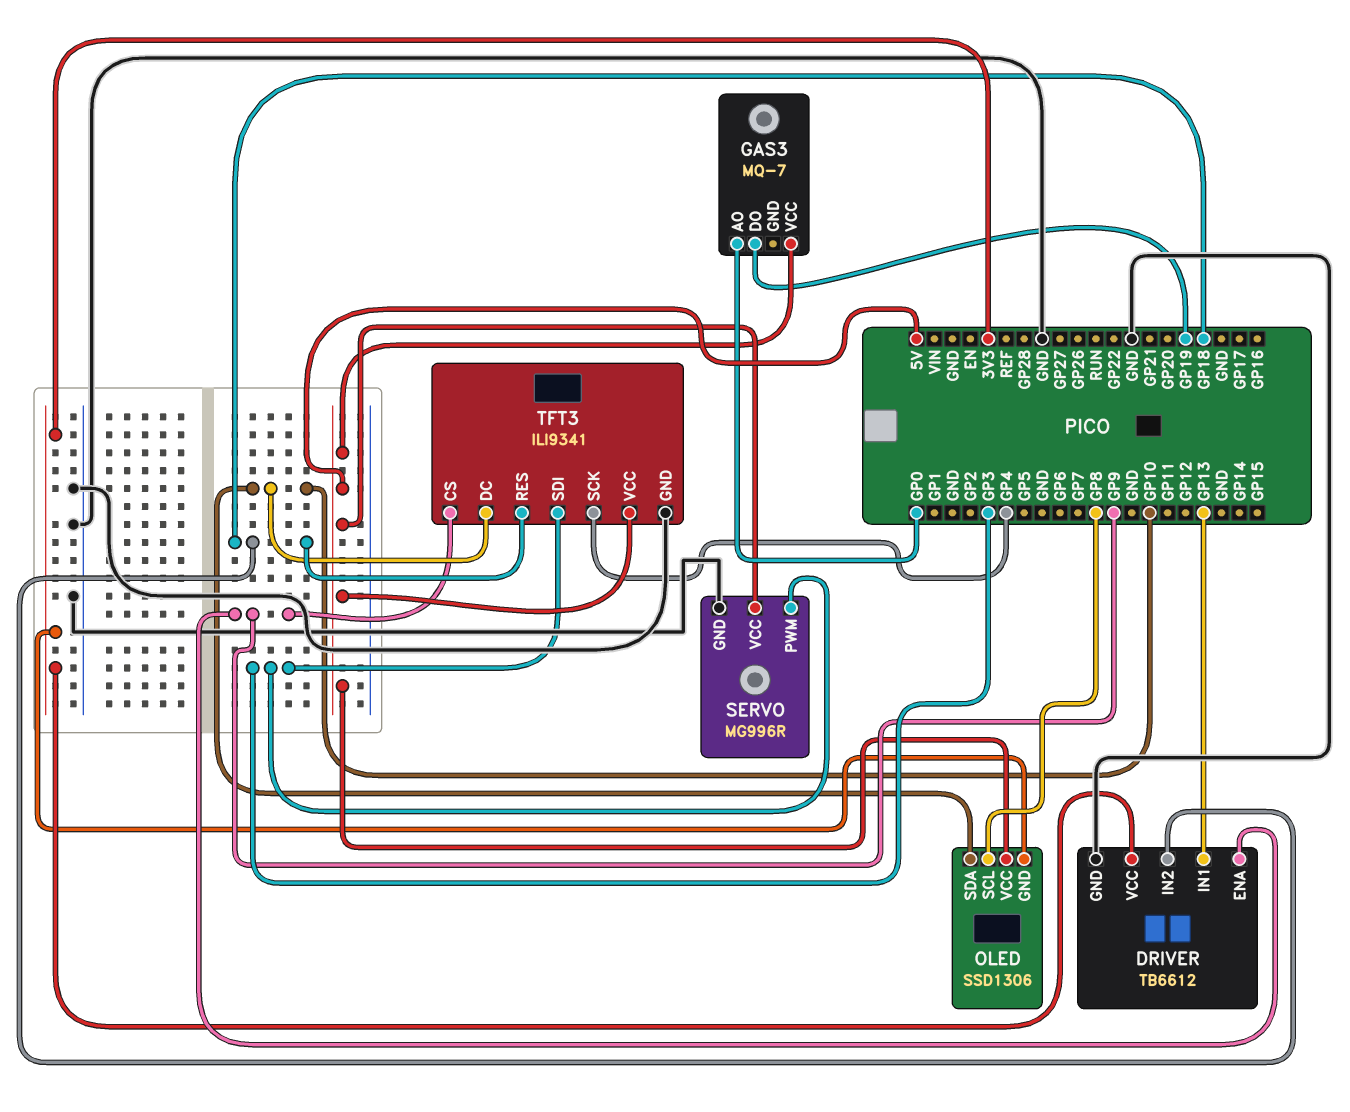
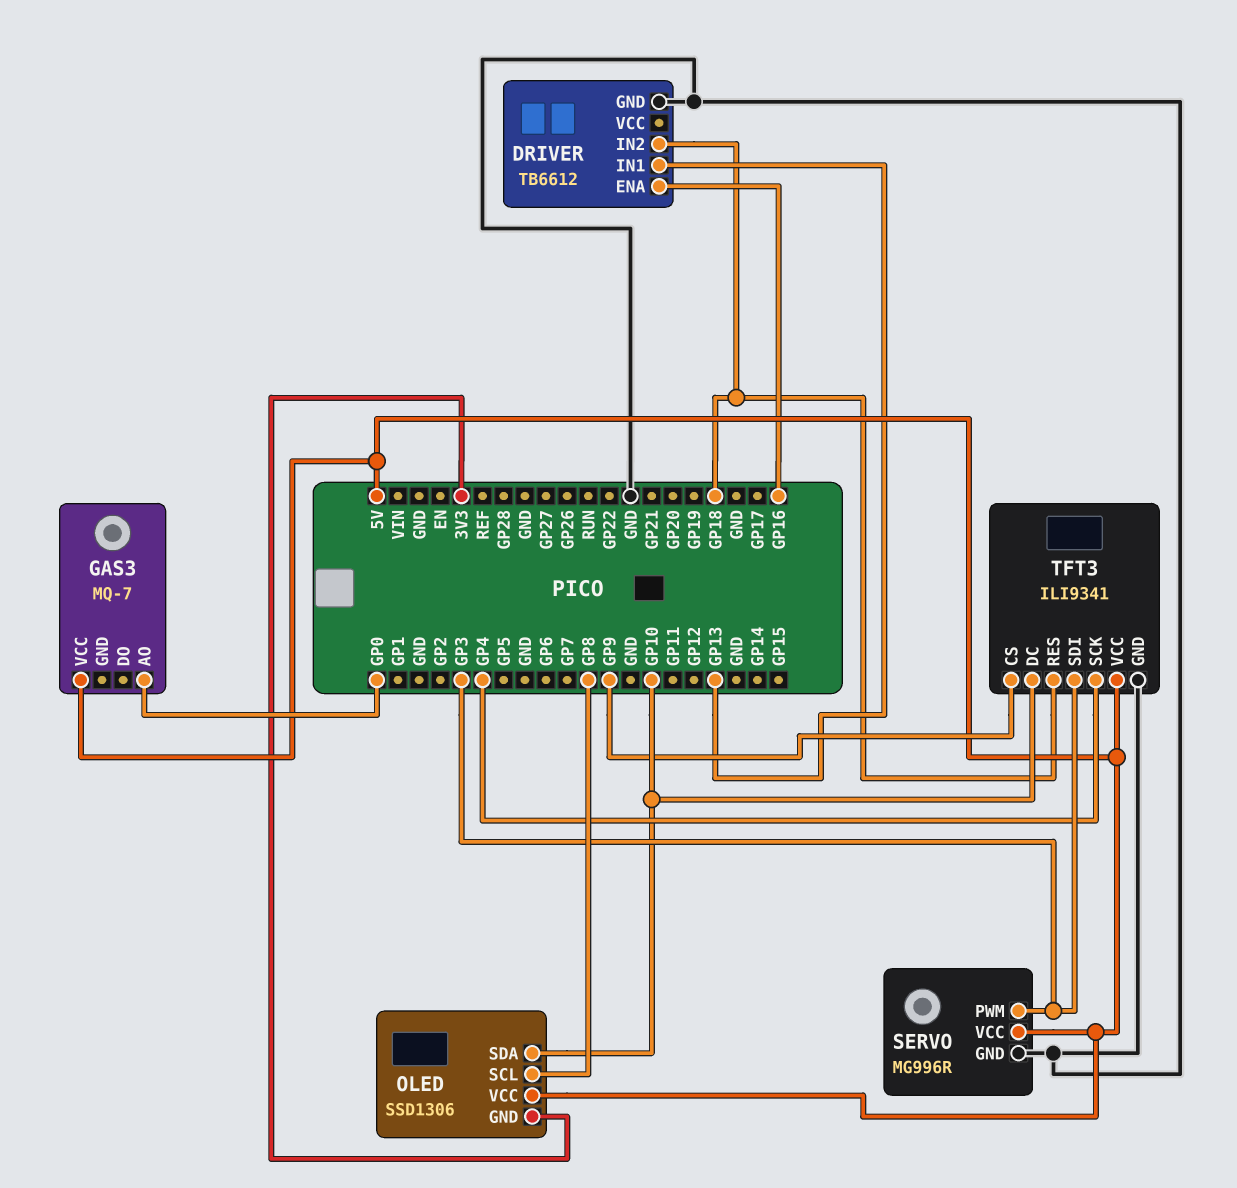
DRIVER pin ENA: GP9 -> GP16
DRIVER pin VCC: 3V3 -> none
GAS3 pin DO: GP19 -> none

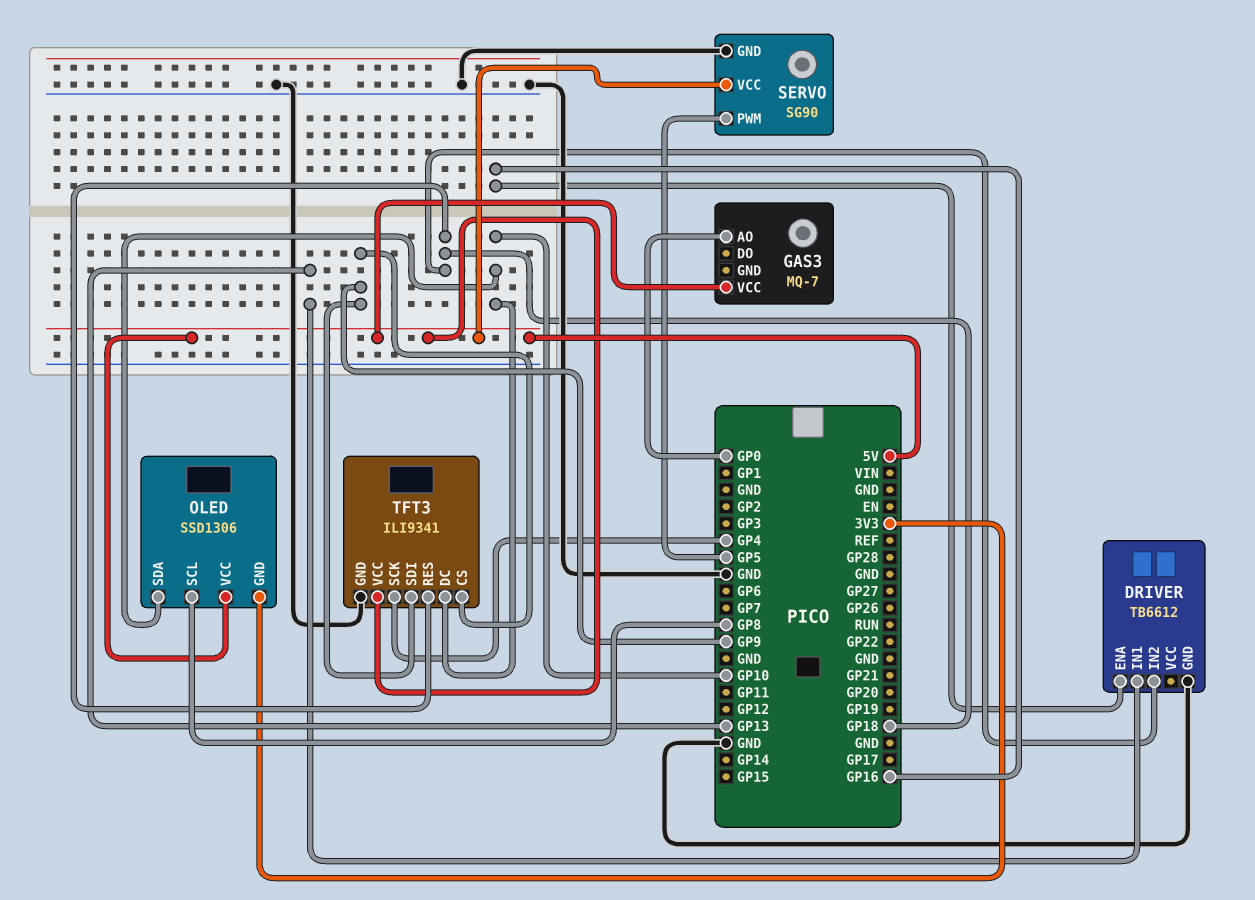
SERVO: MG996R -> SG90
SERVO pin PWM: GP3 -> GP5
TFT3 pin SDI: GP3 -> GP9

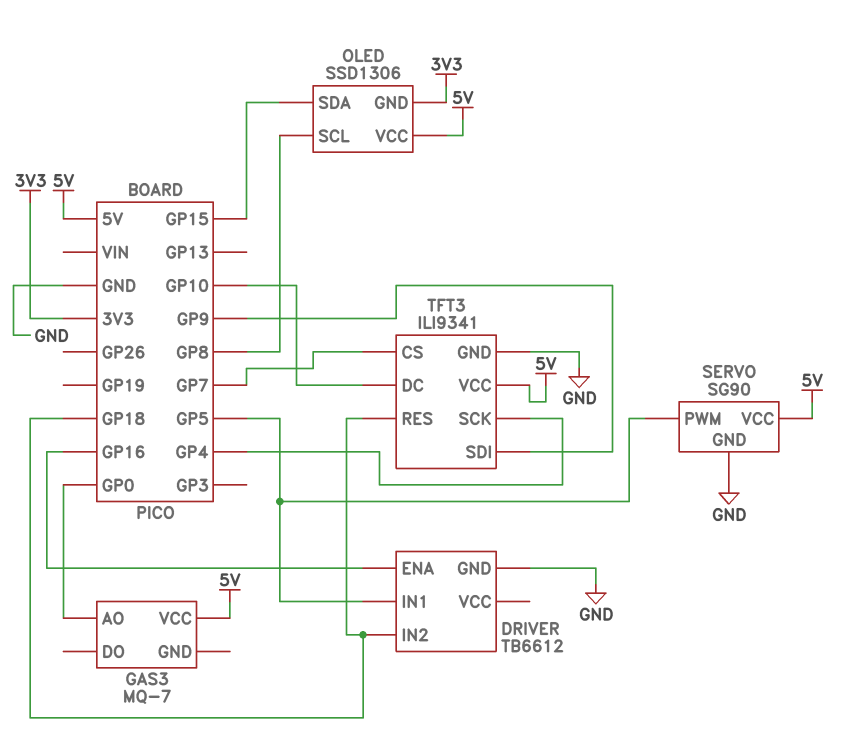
DRIVER pin IN1: GP13 -> GP5
OLED pin SDA: GP10 -> GP15
TFT3 pin CS: GP9 -> GP7

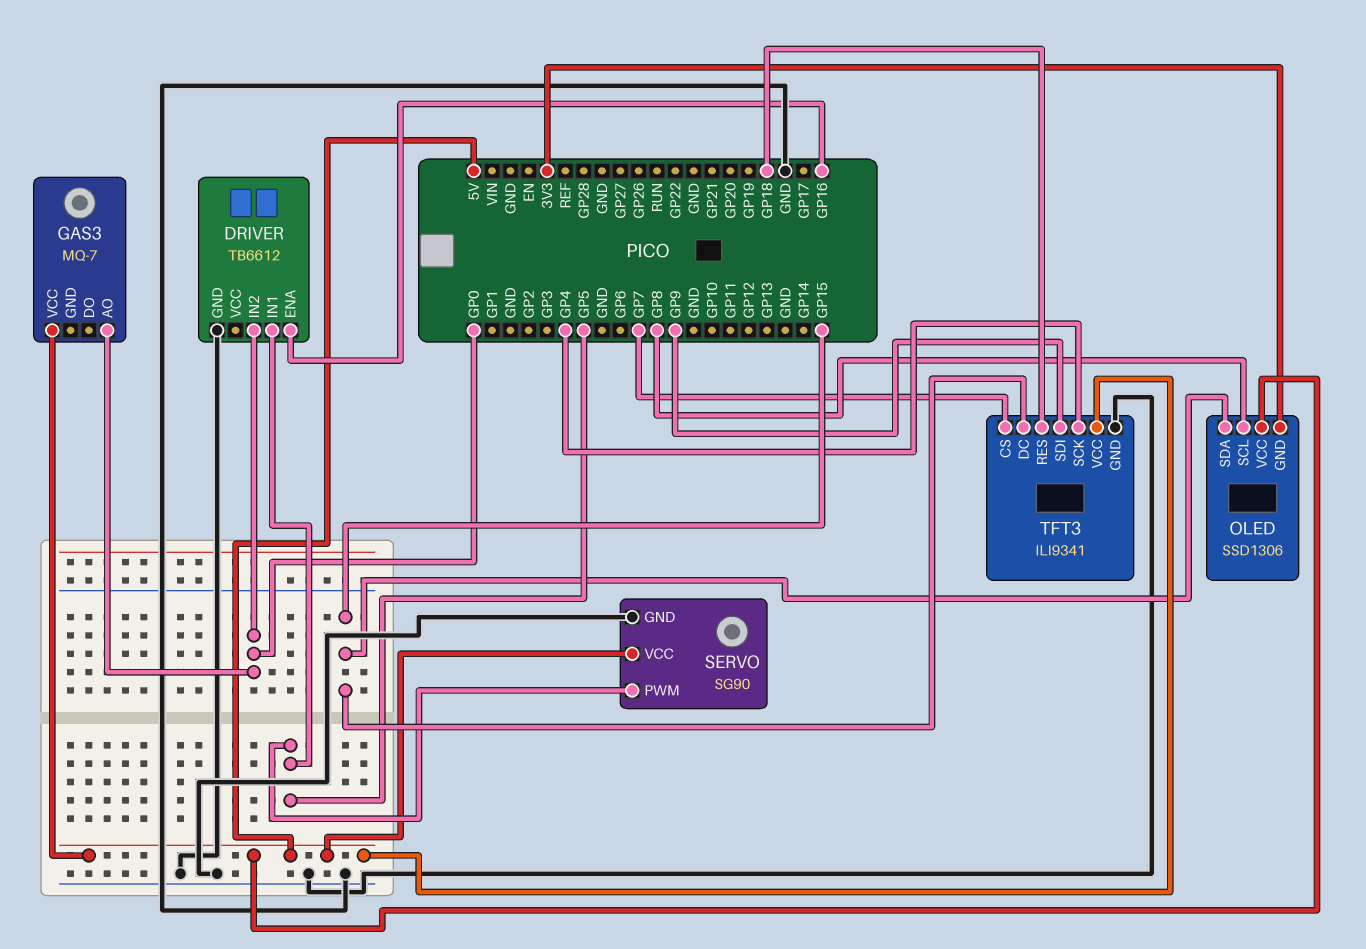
DRIVER pin IN2: GP18 -> GP0
TFT3 pin DC: GP10 -> GP15

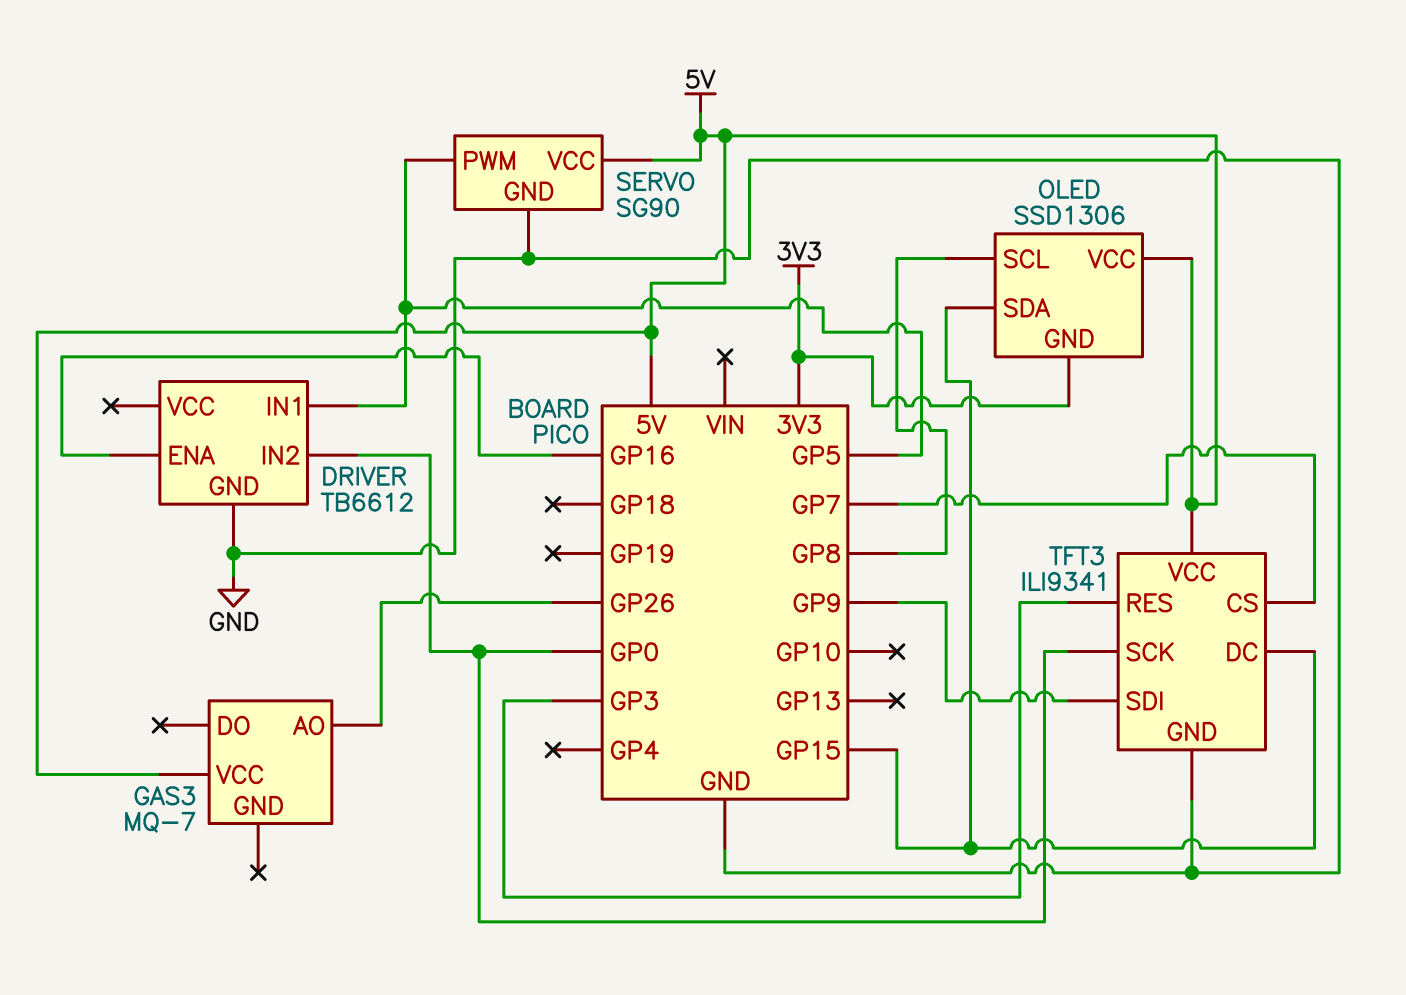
GAS3 pin AO: GP0 -> GP26
TFT3 pin RES: GP18 -> GP3
TFT3 pin SCK: GP4 -> GP0

